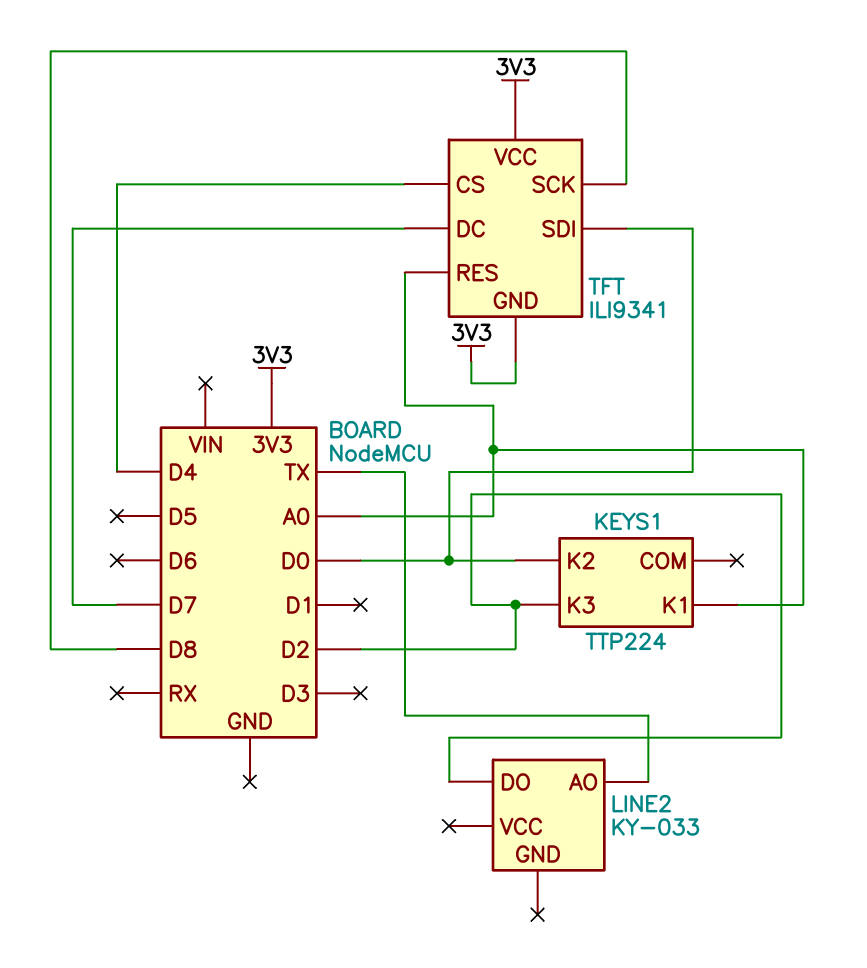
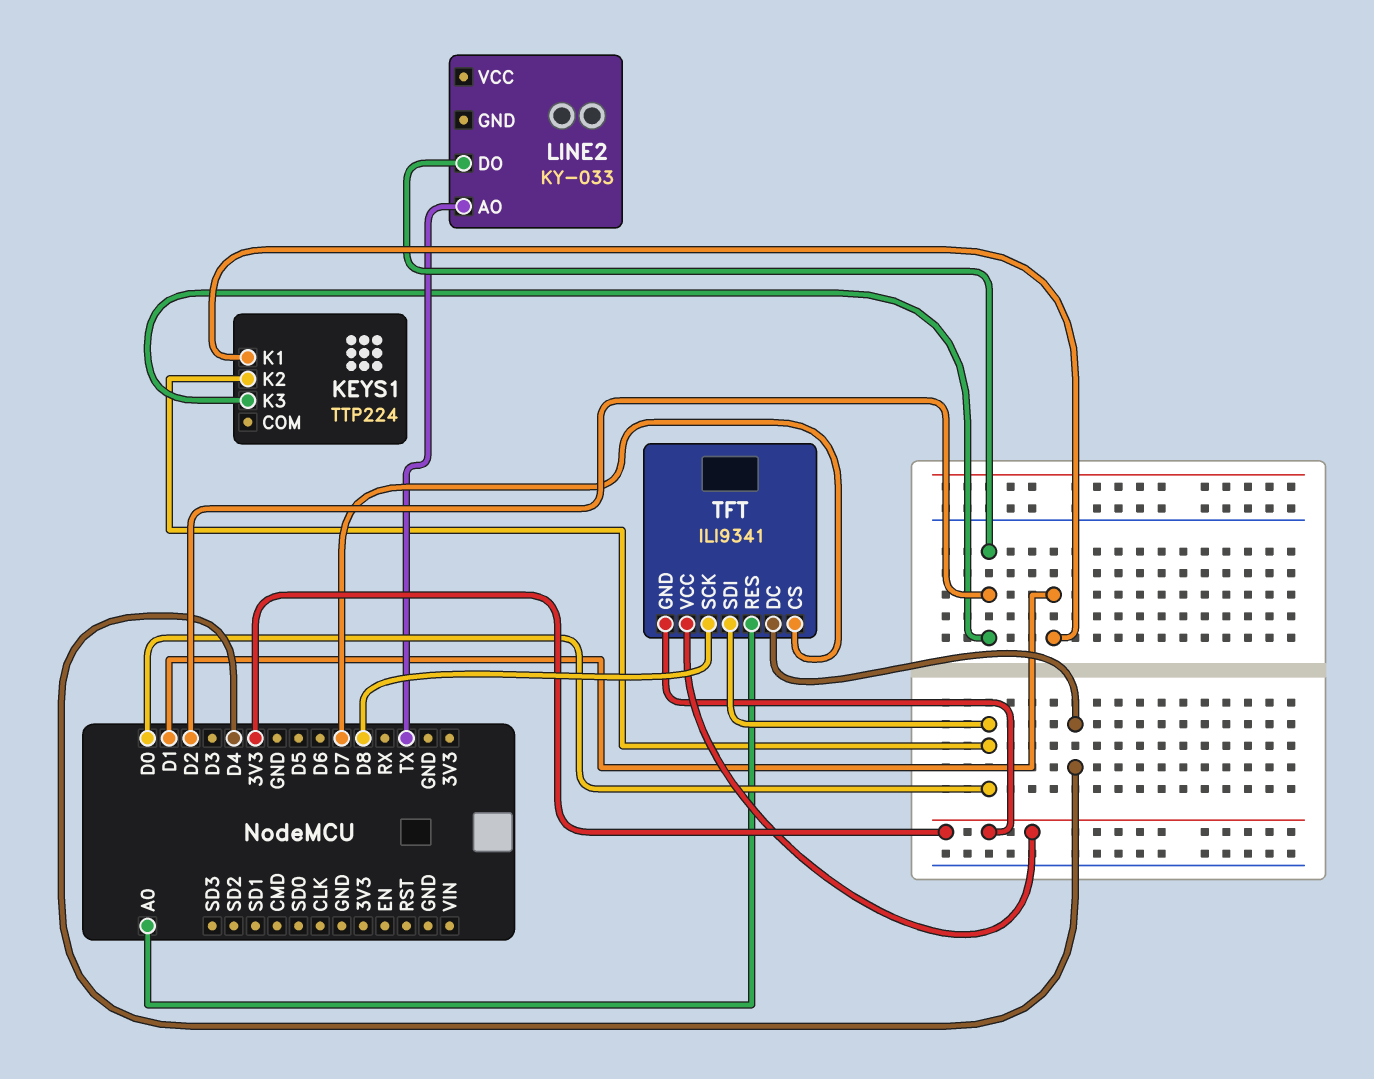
KEYS1 pin K1: A0 -> D1
TFT pin CS: D4 -> D7
TFT pin DC: D7 -> D4

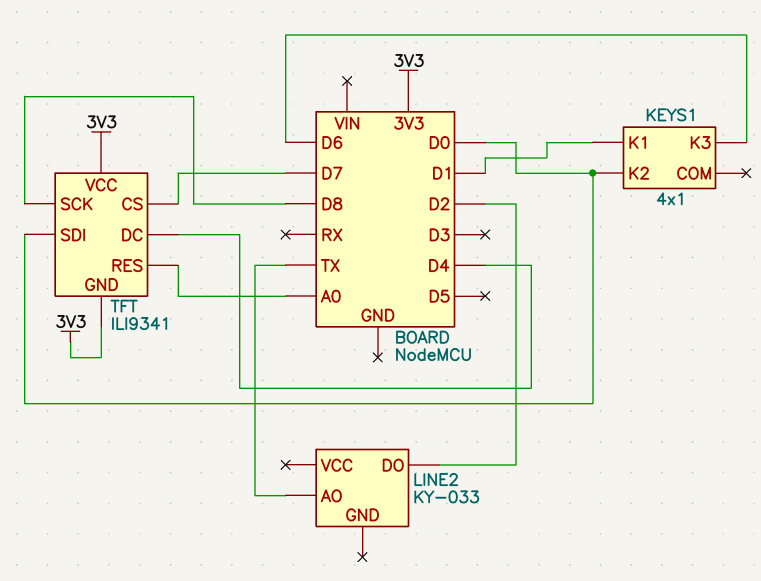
KEYS1: TTP224 -> 4x1
KEYS1 pin K3: D2 -> D6

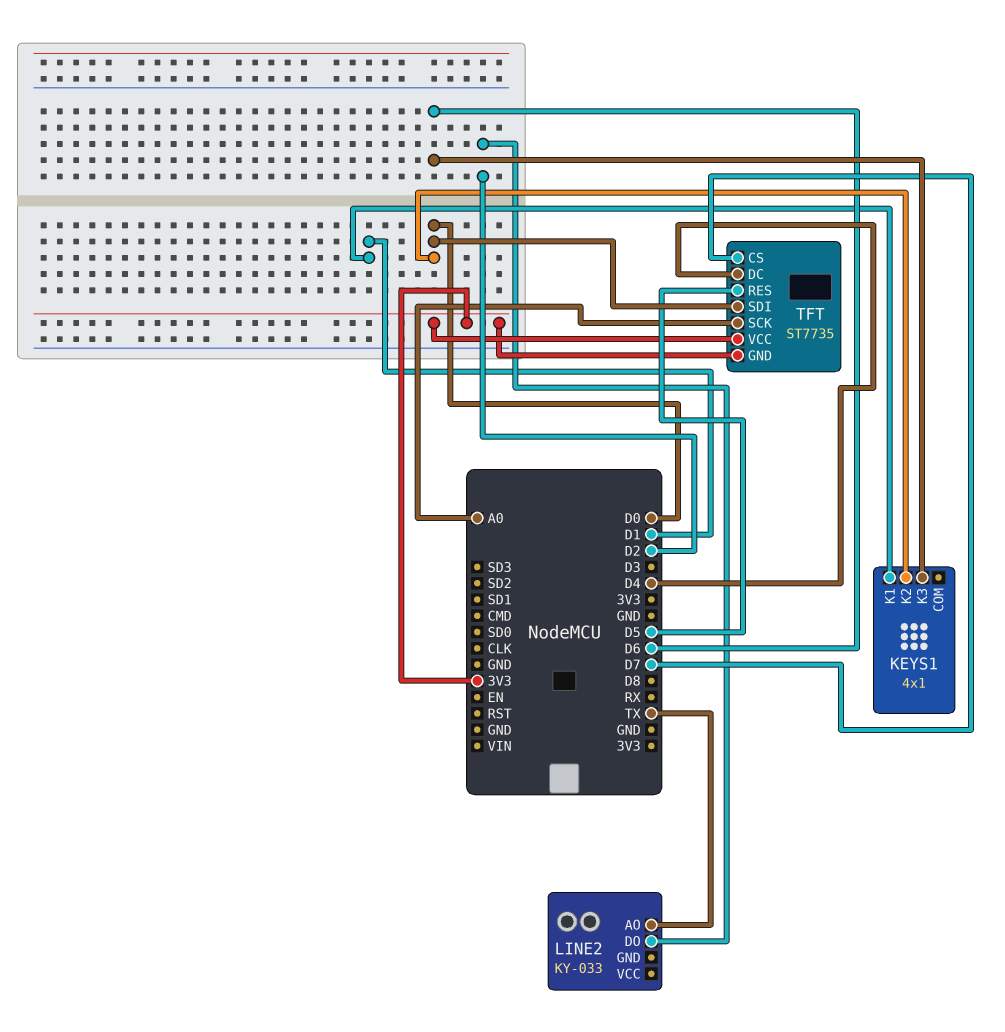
TFT: ILI9341 -> ST7735
TFT pin RES: A0 -> D5
TFT pin SCK: D8 -> A0

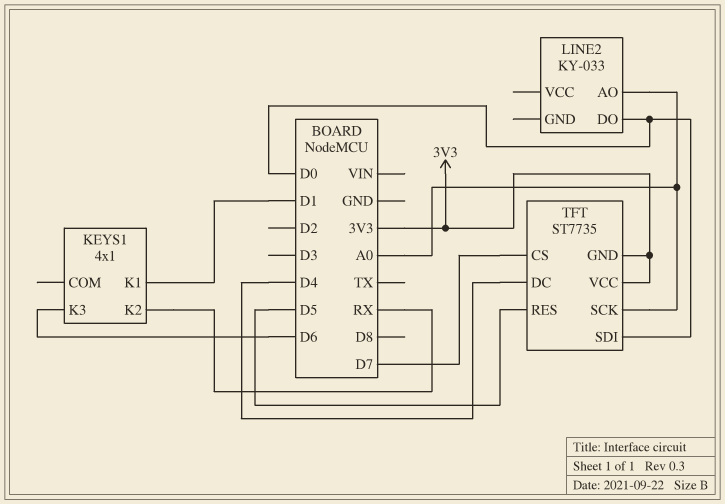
KEYS1 pin K2: D0 -> RX
LINE2 pin AO: TX -> A0
LINE2 pin DO: D2 -> D0

